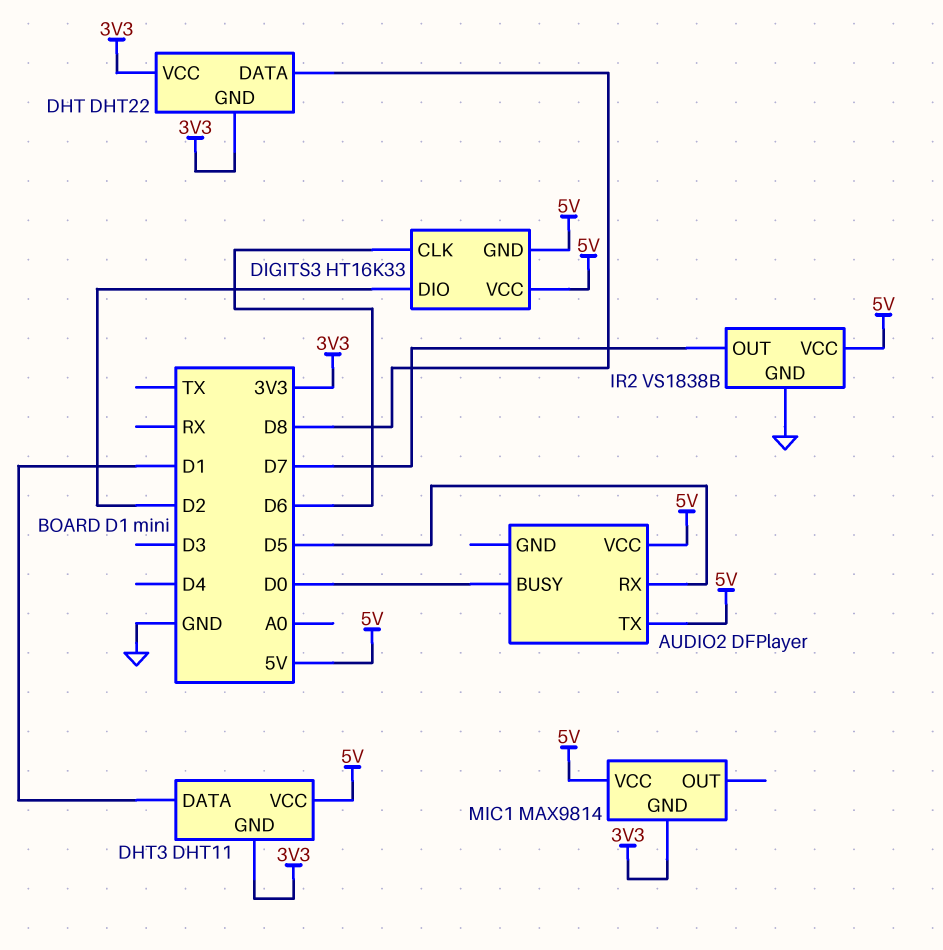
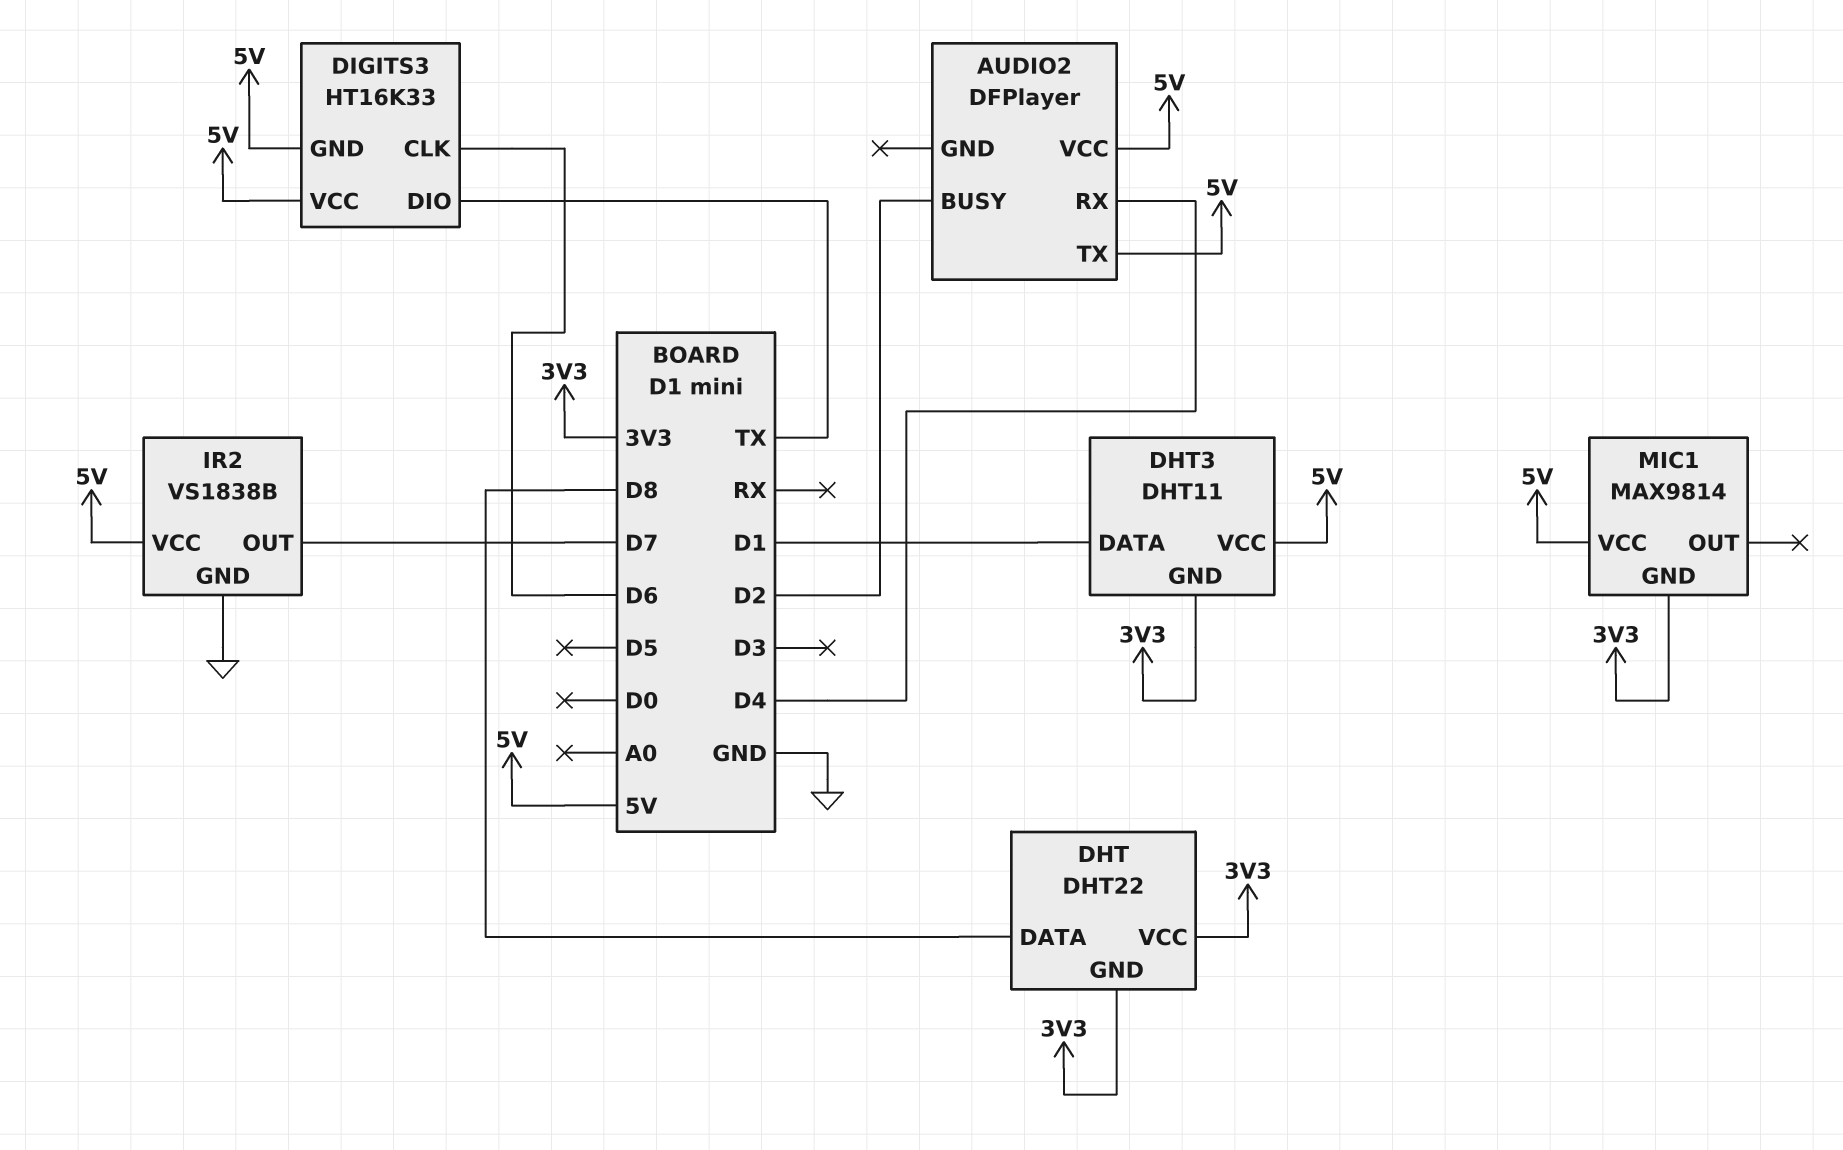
AUDIO2 pin BUSY: D0 -> D2
AUDIO2 pin RX: D5 -> D4
DIGITS3 pin DIO: D2 -> TX

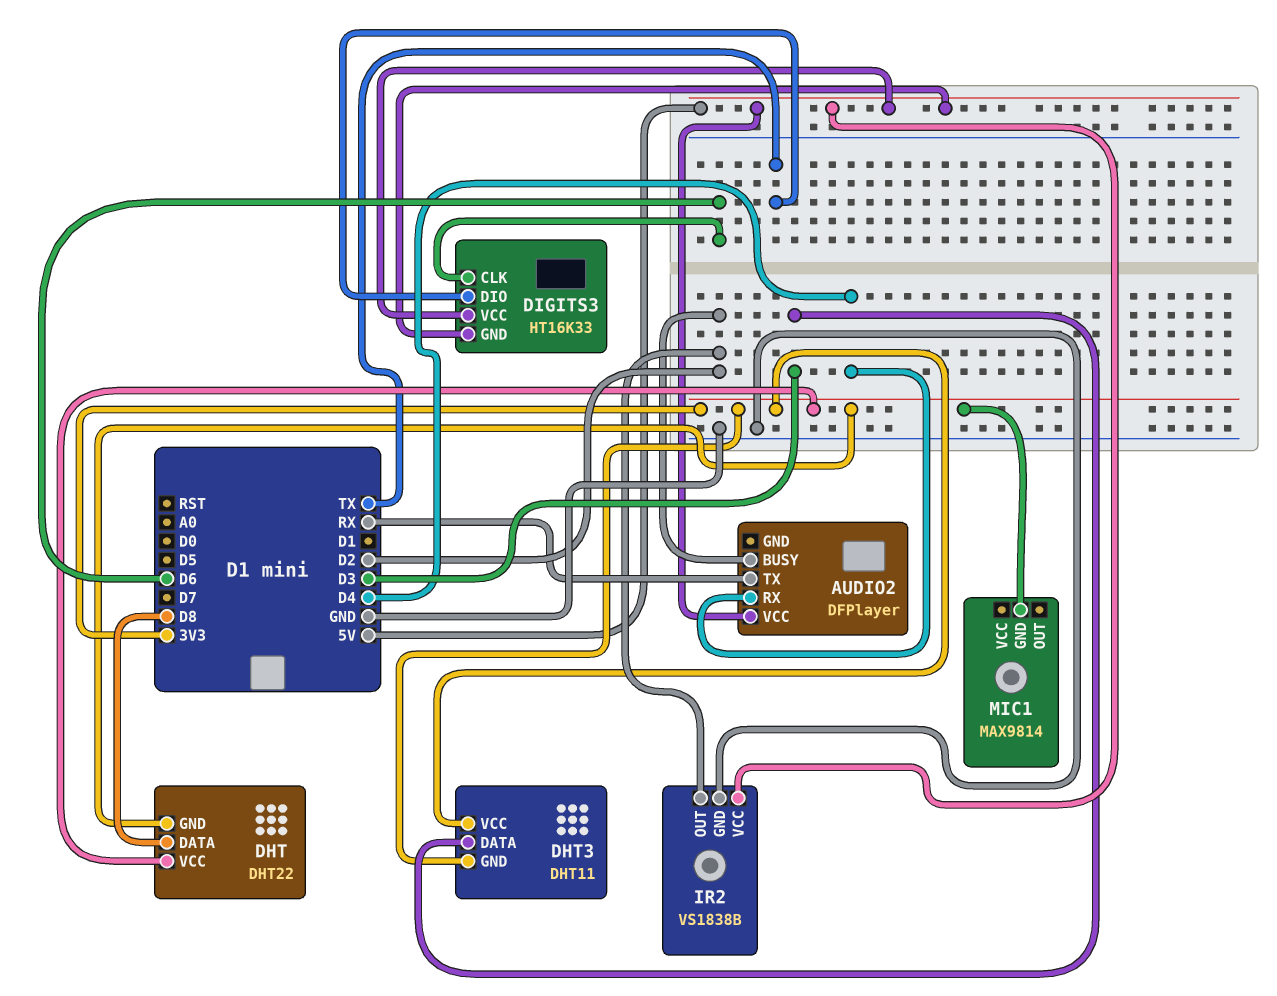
AUDIO2 pin TX: 5V -> RX
DHT3 pin DATA: D1 -> D3
DHT3 pin VCC: 5V -> 3V3
IR2 pin OUT: D7 -> D2
MIC1 pin VCC: 5V -> none

